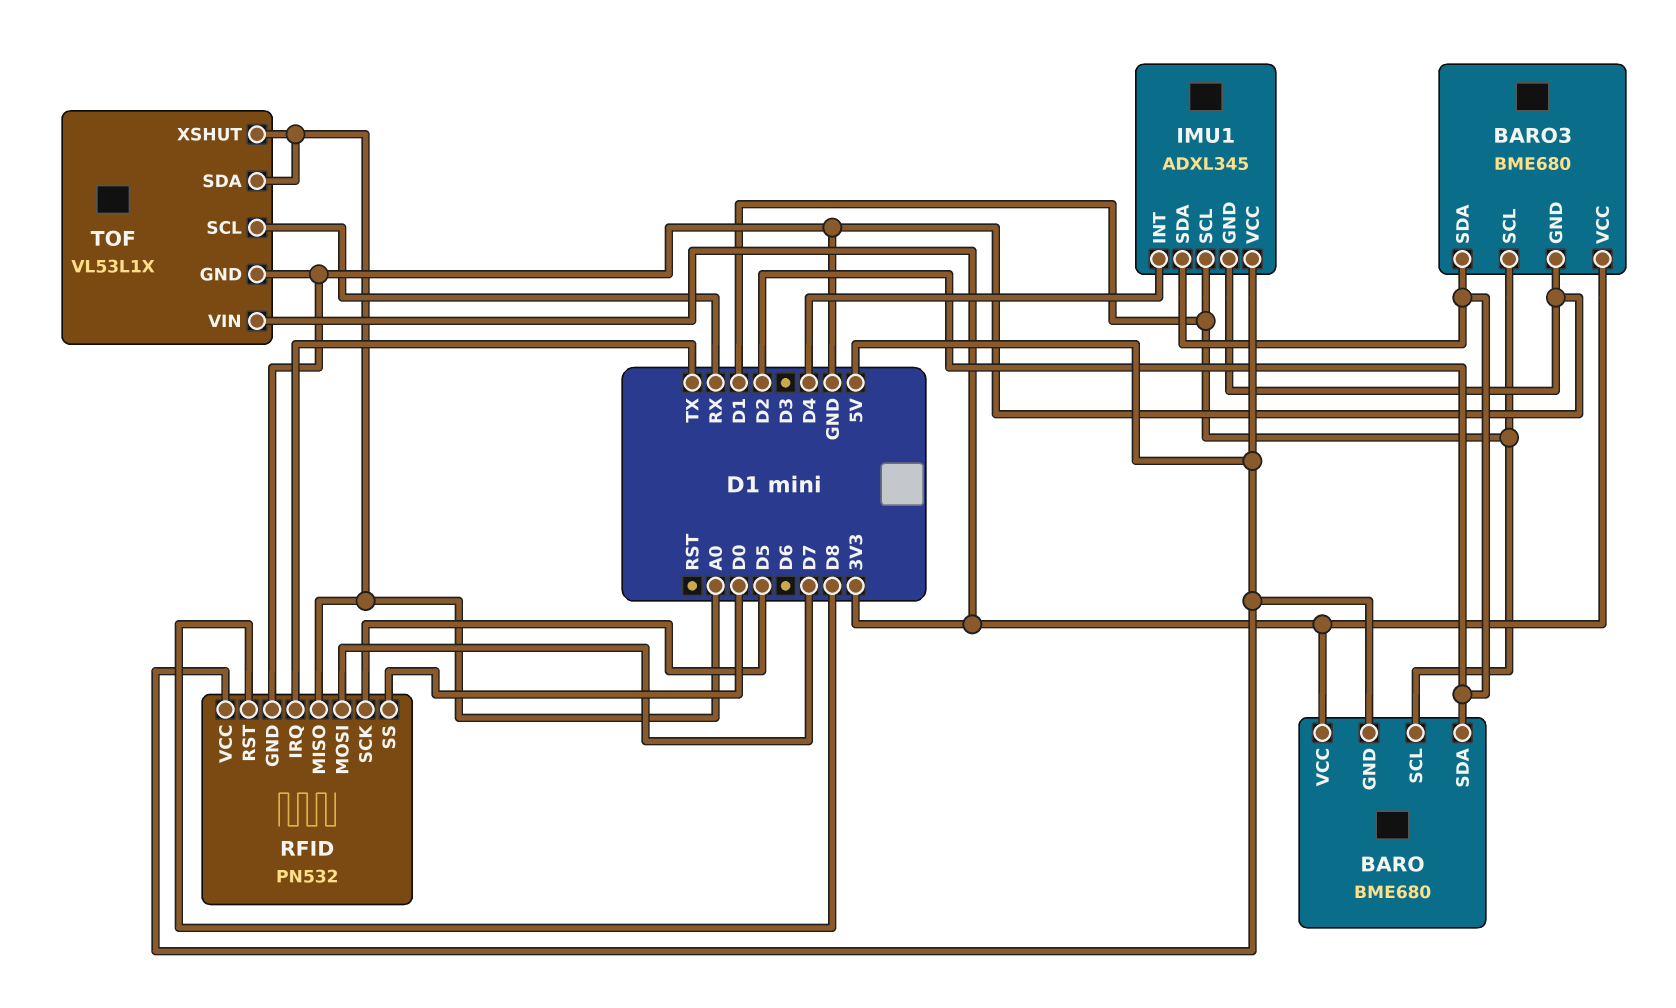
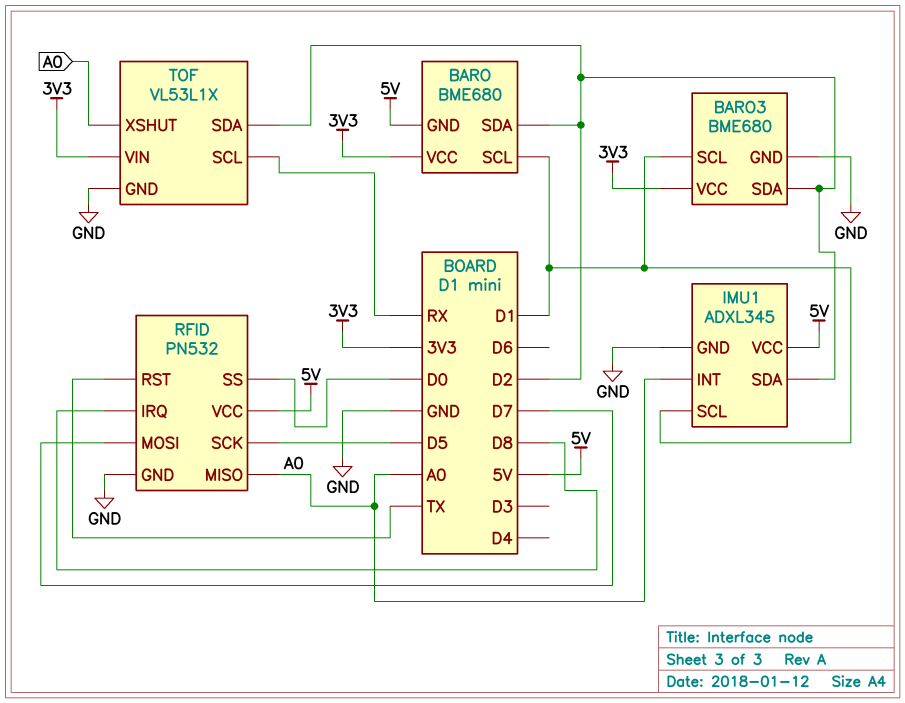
IMU1 pin INT: D4 -> A0
RFID pin IRQ: TX -> D8
RFID pin RST: D8 -> TX
TOF pin SDA: A0 -> D2

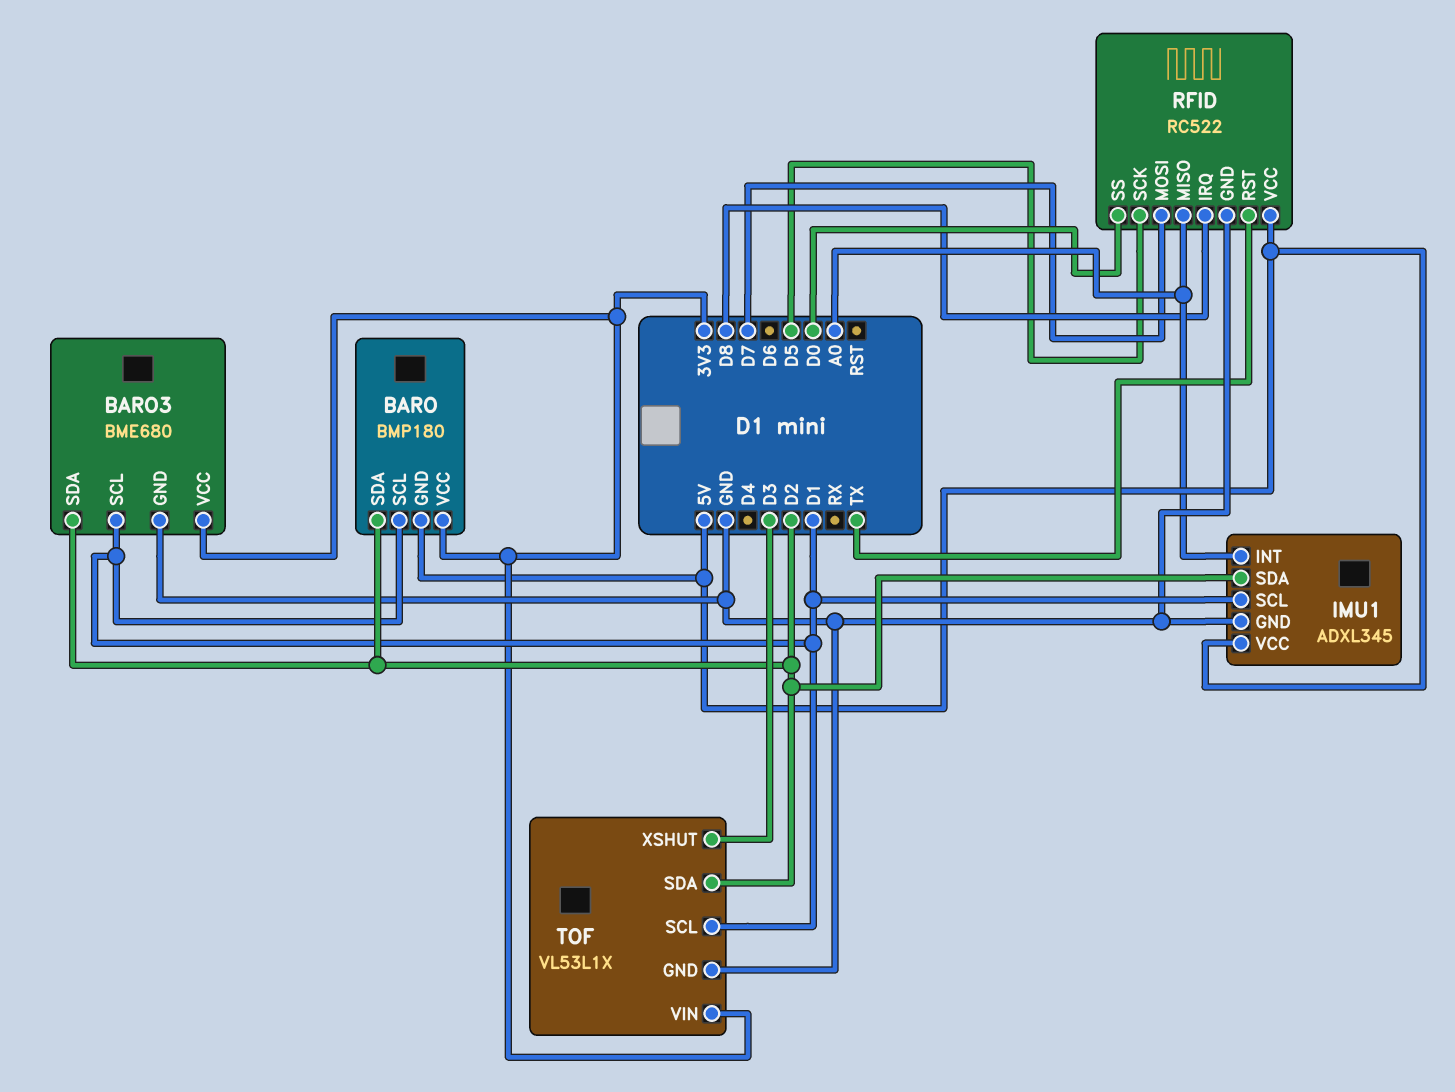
BARO: BME680 -> BMP180
RFID: PN532 -> RC522
TOF pin SCL: RX -> D1
TOF pin XSHUT: A0 -> D3

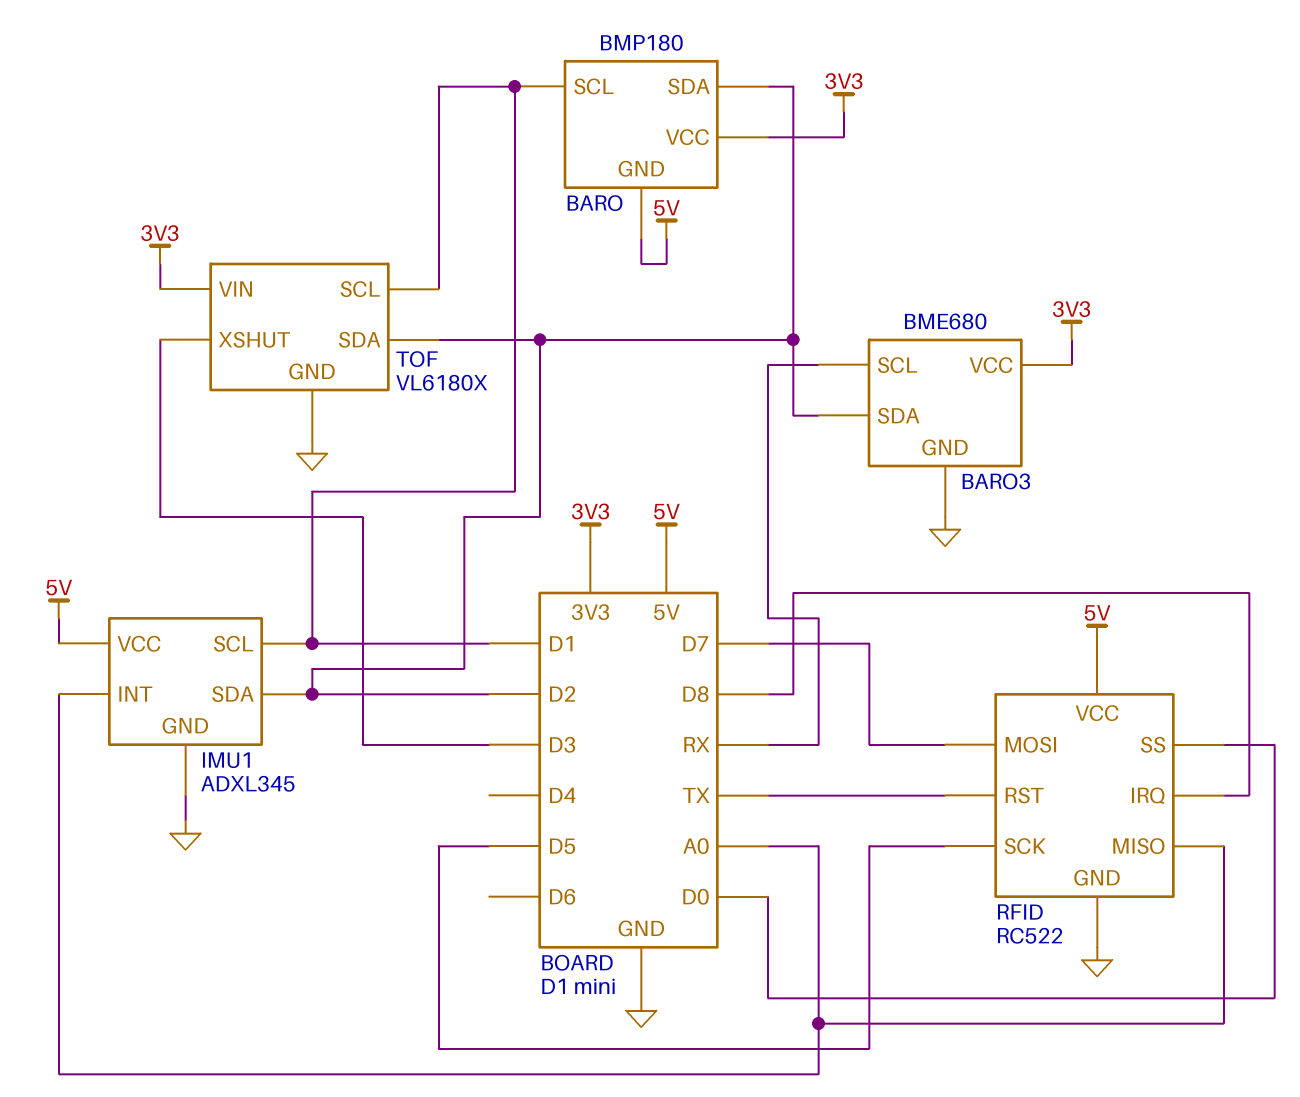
BARO3 pin SCL: D1 -> RX
TOF: VL53L1X -> VL6180X

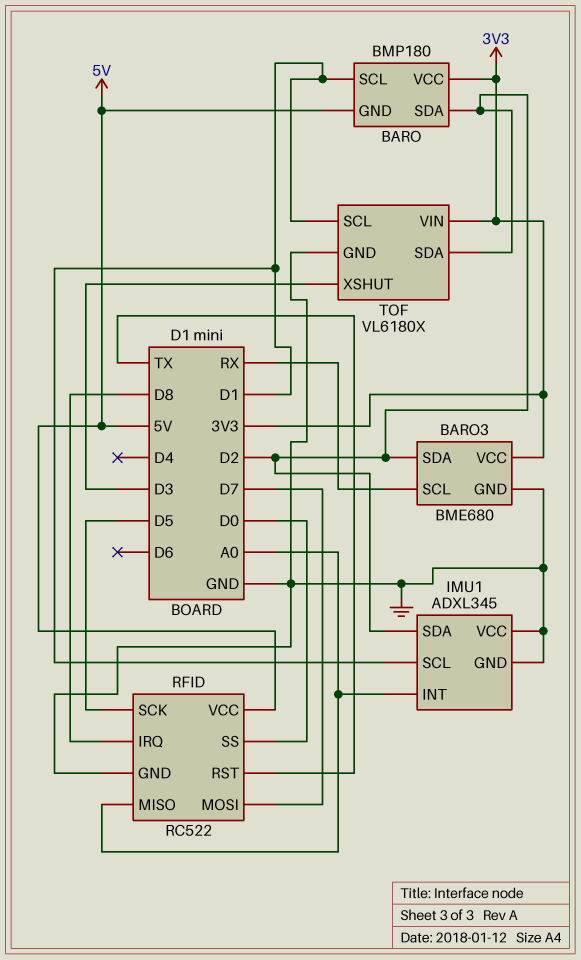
IMU1 pin VCC: 5V -> GND

